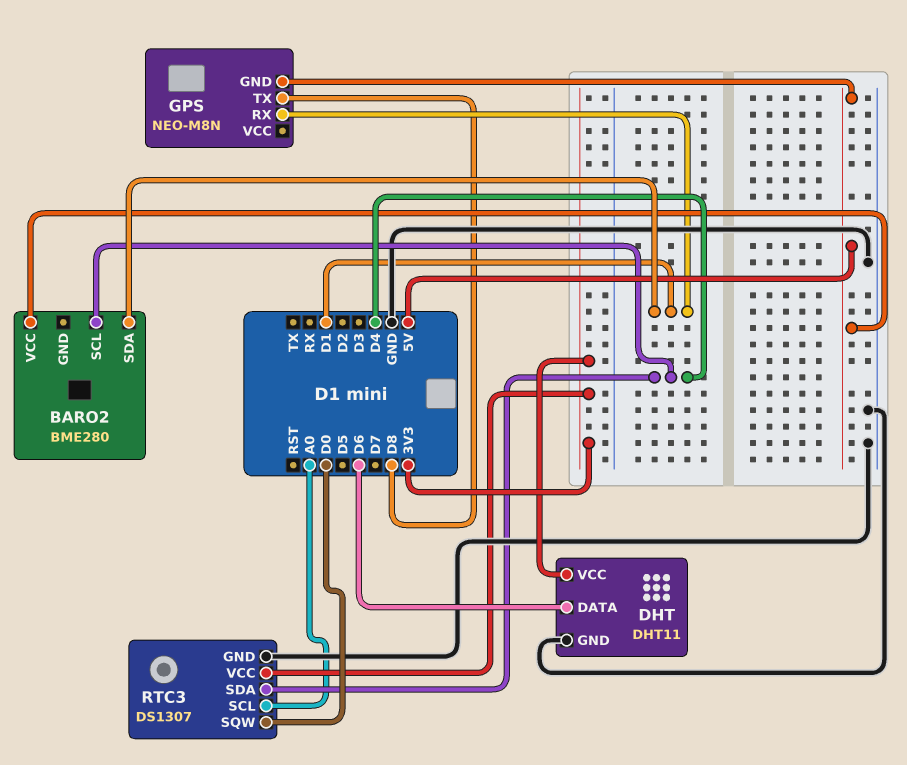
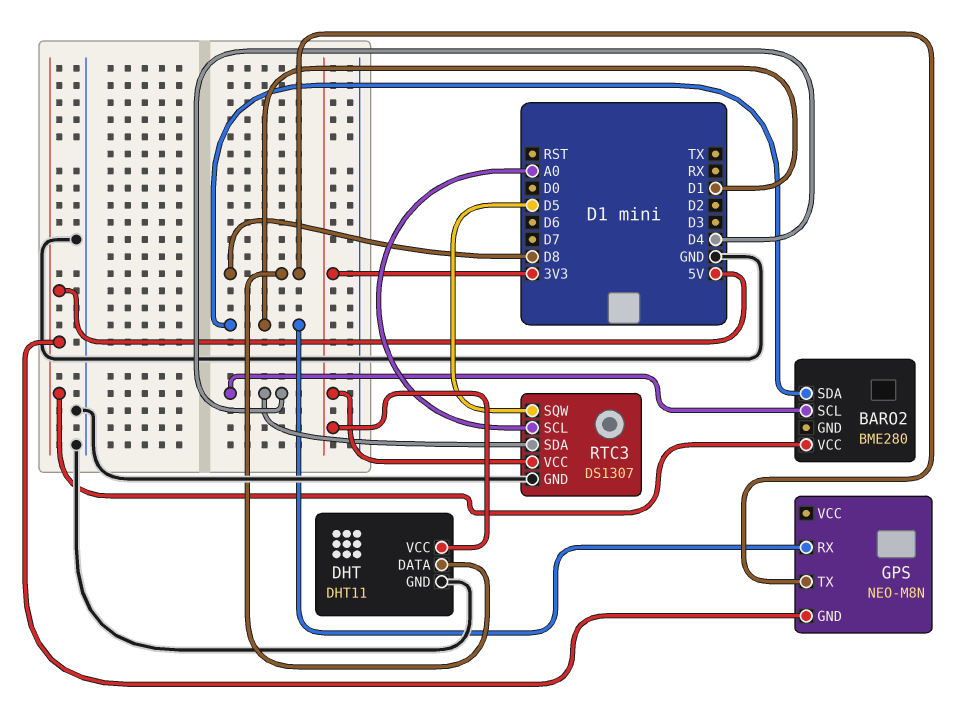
DHT pin DATA: D6 -> D8
RTC3 pin SQW: D0 -> D5

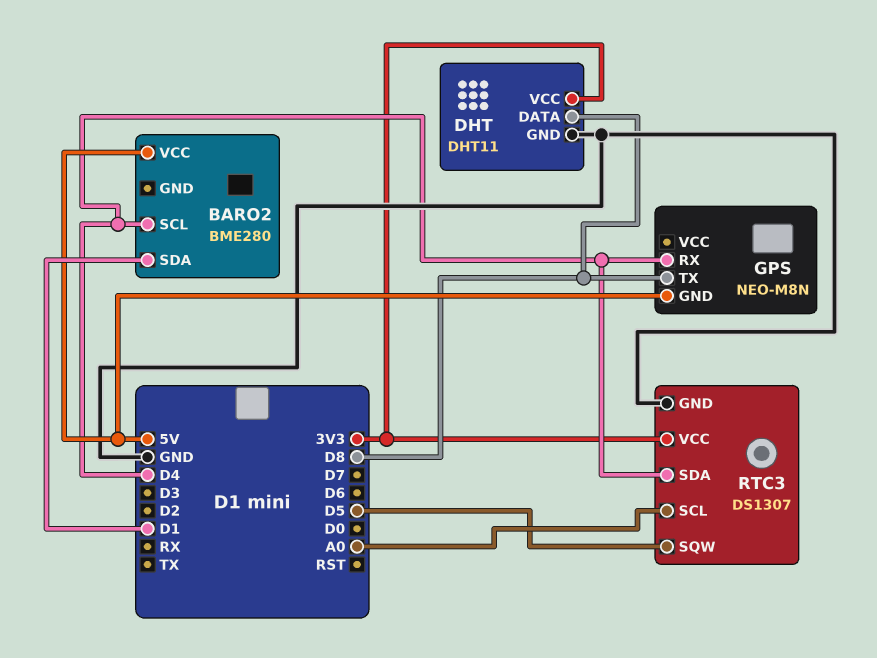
GPS pin RX: D1 -> D4

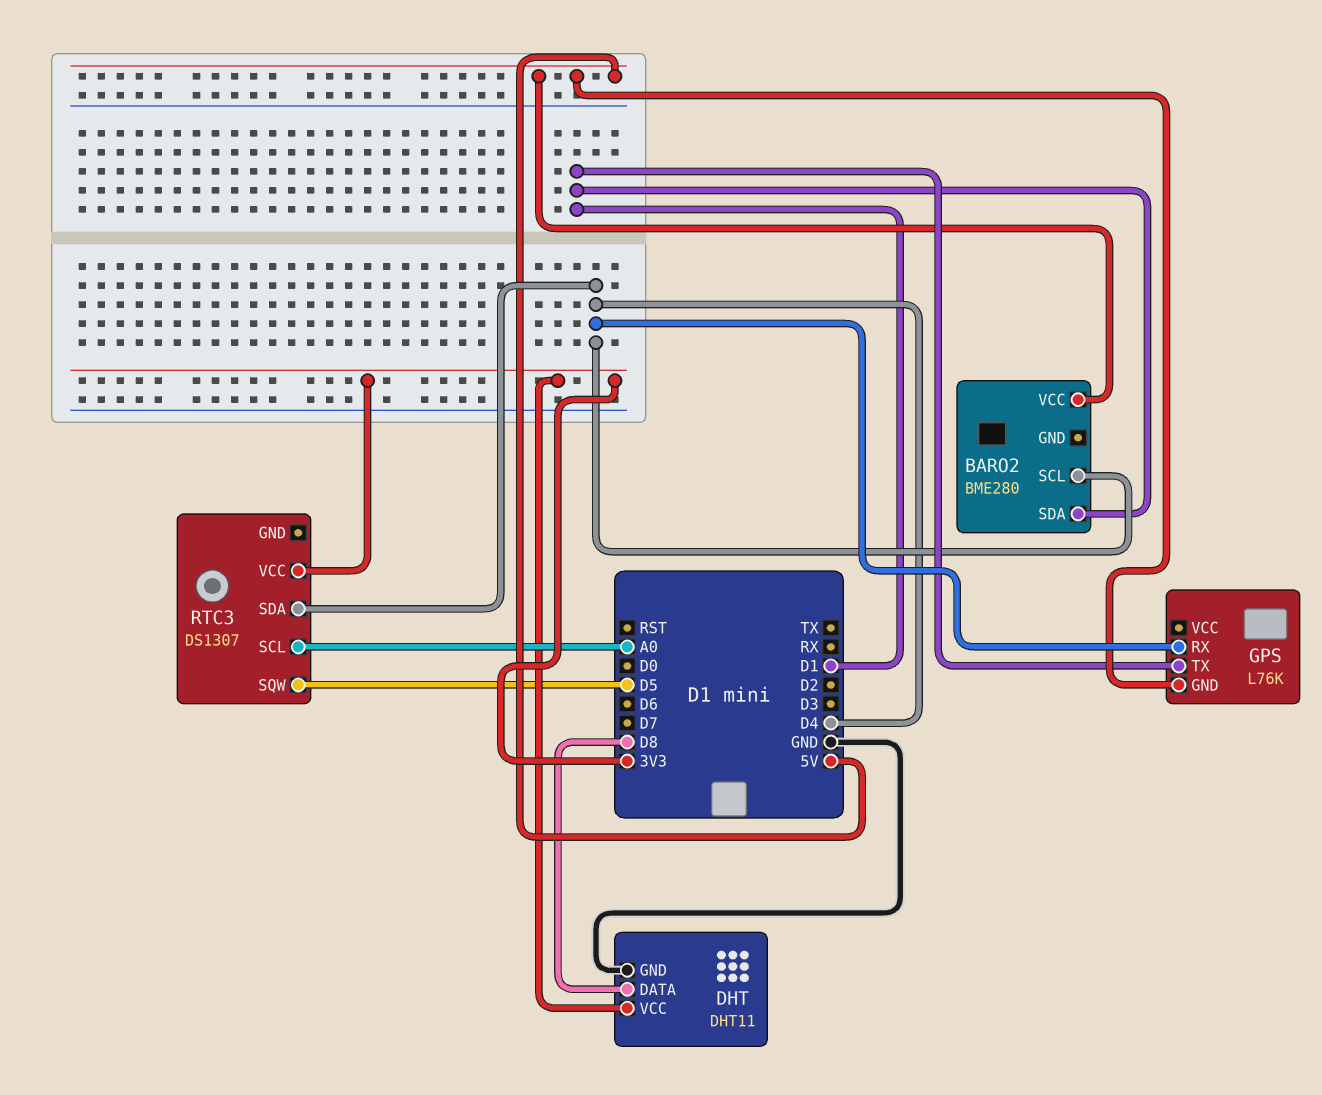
GPS: NEO-M8N -> L76K
GPS pin TX: D8 -> D1
RTC3 pin GND: GND -> none

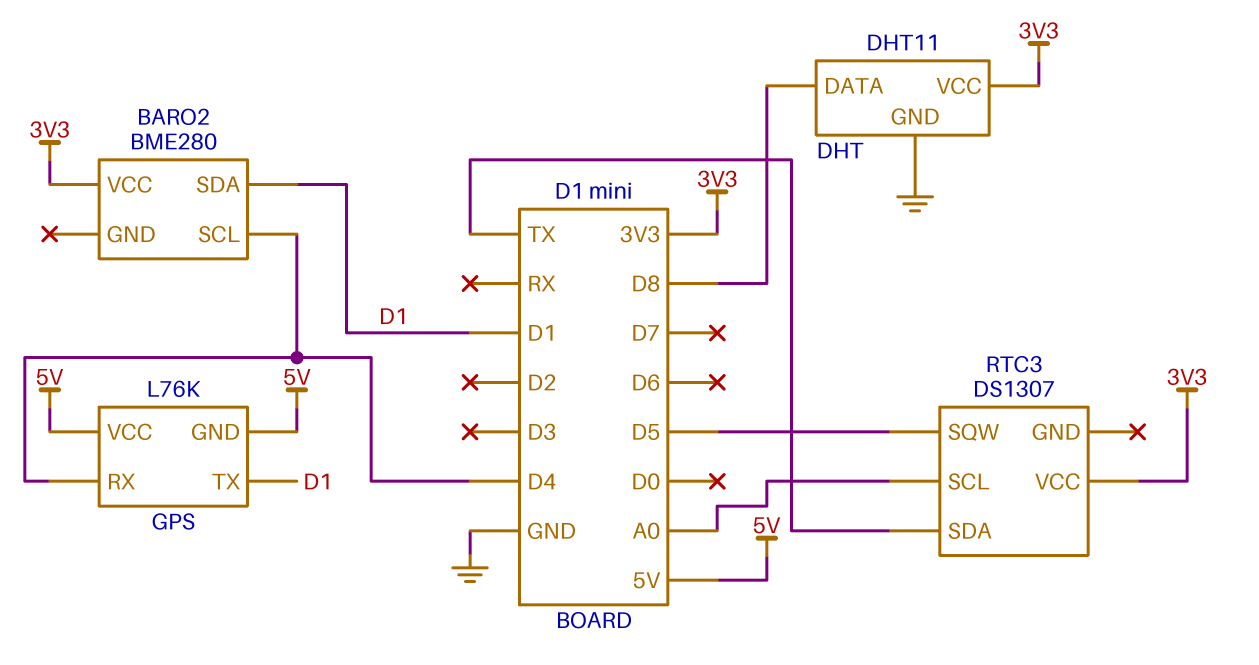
BARO2 pin VCC: 5V -> 3V3
GPS pin VCC: none -> 5V
RTC3 pin SDA: D4 -> TX

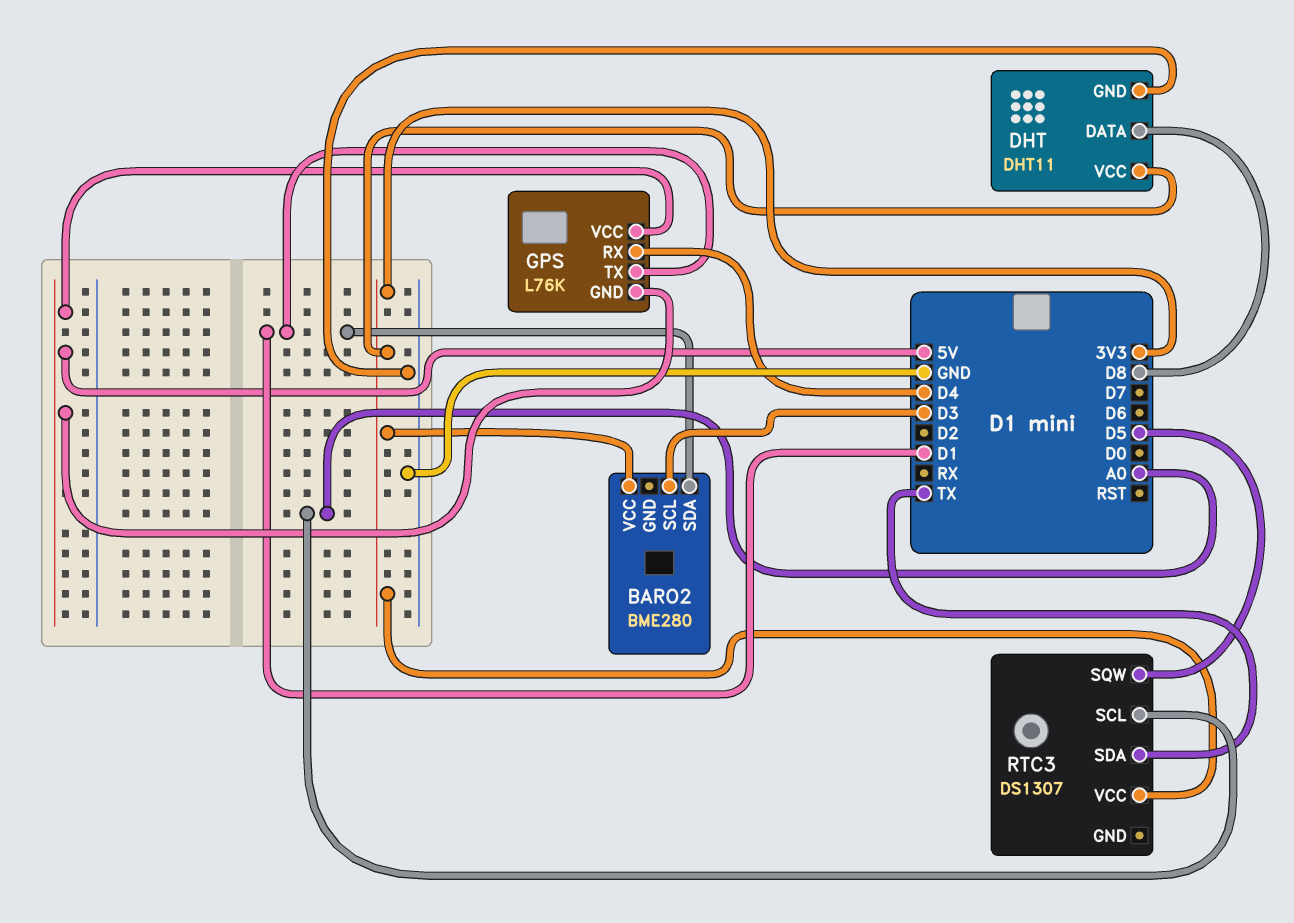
BARO2 pin SCL: D4 -> D3

